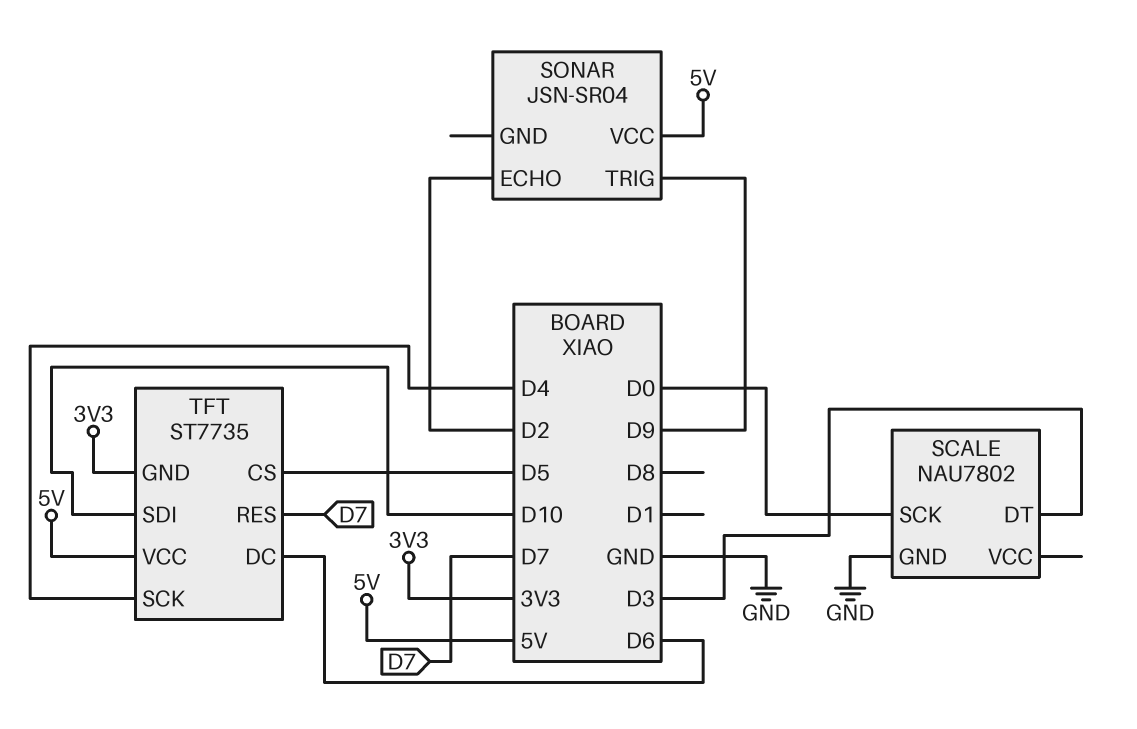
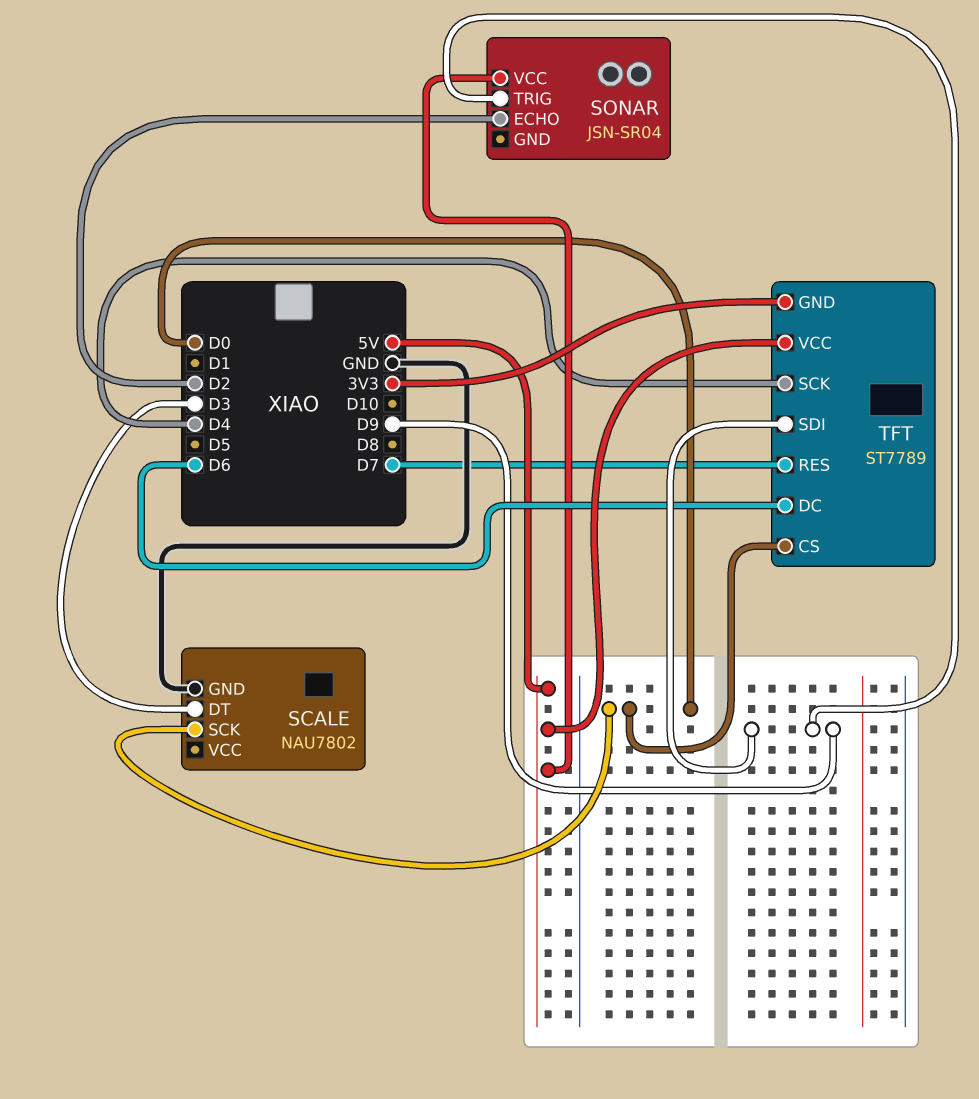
TFT: ST7735 -> ST7789
TFT pin CS: D5 -> D0
TFT pin SDI: D10 -> D9

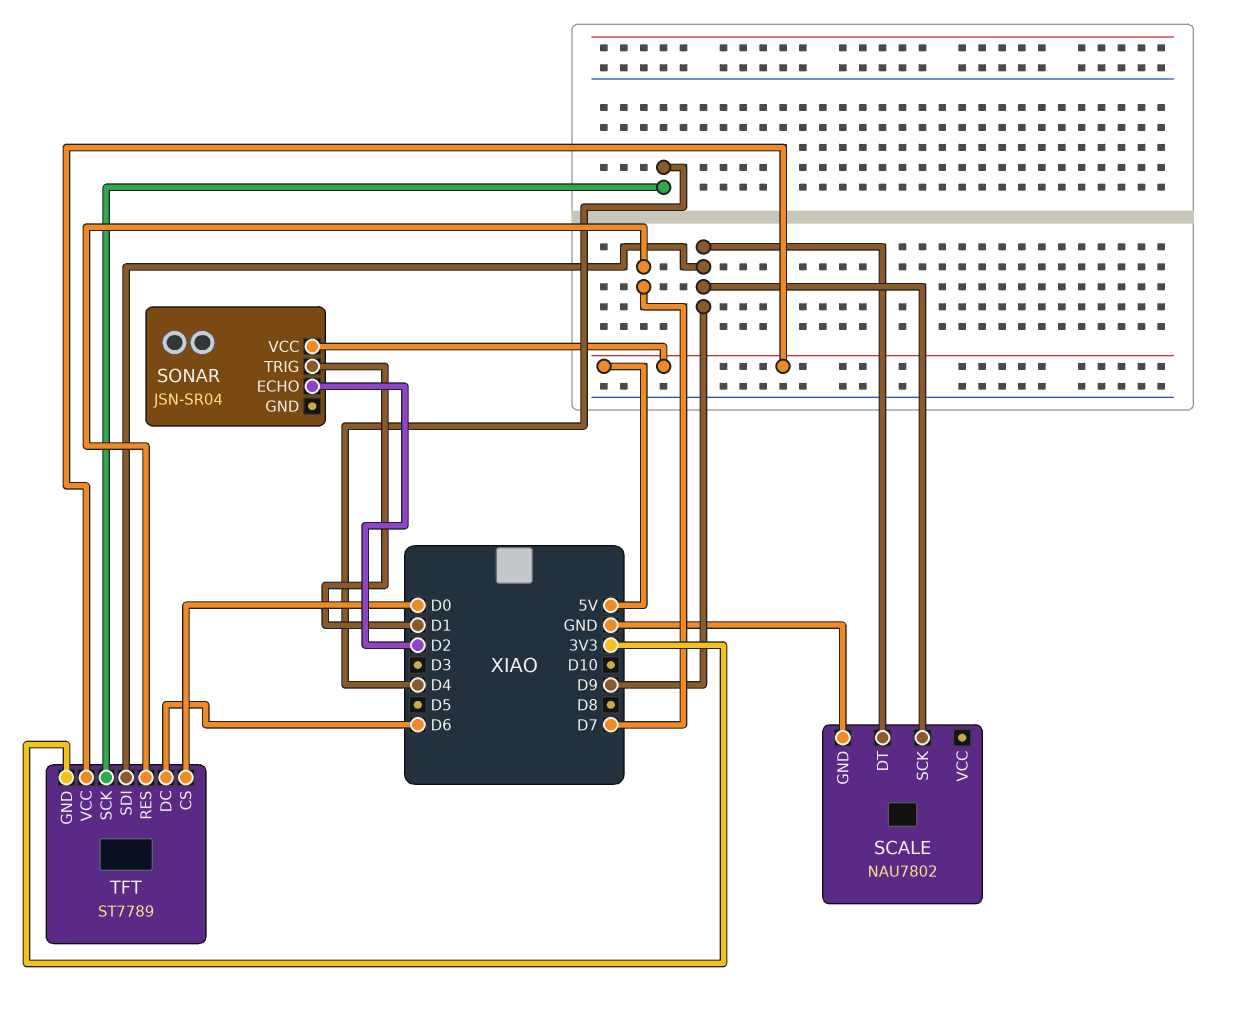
SCALE pin DT: D3 -> D9
SCALE pin SCK: D0 -> D9
SONAR pin TRIG: D9 -> D1

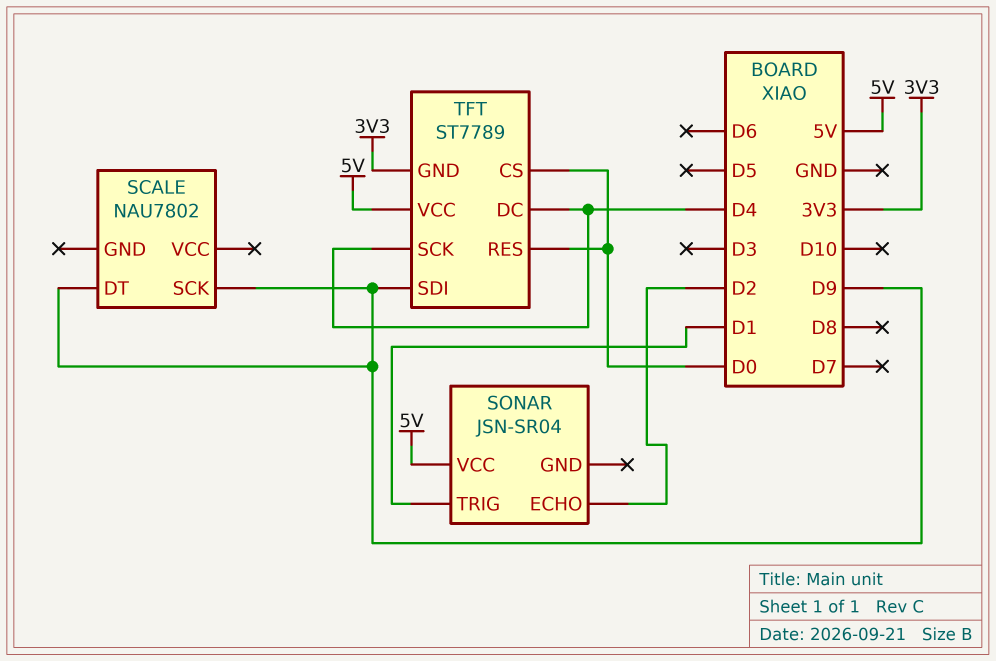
SCALE pin GND: GND -> none
TFT pin DC: D6 -> D4
TFT pin RES: D7 -> D0

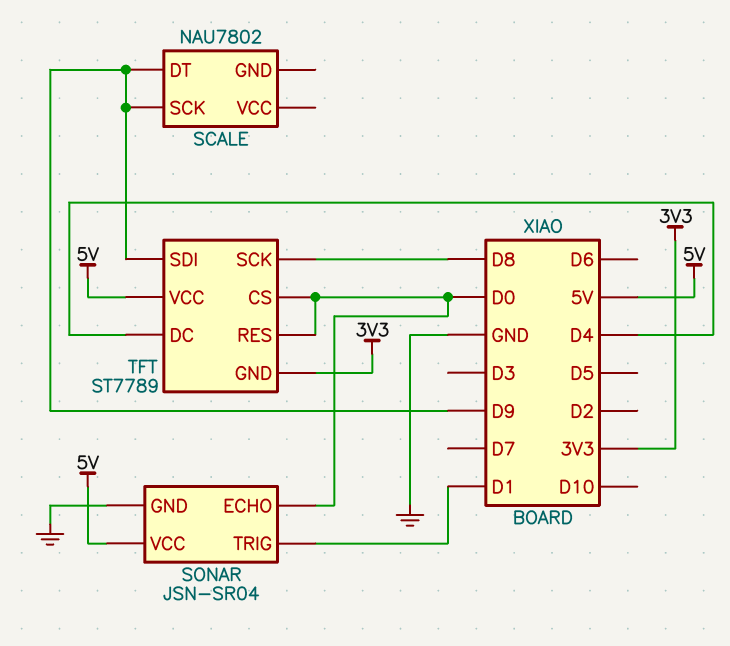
SONAR pin ECHO: D2 -> D0
SONAR pin GND: none -> GND
TFT pin SCK: D4 -> D8

